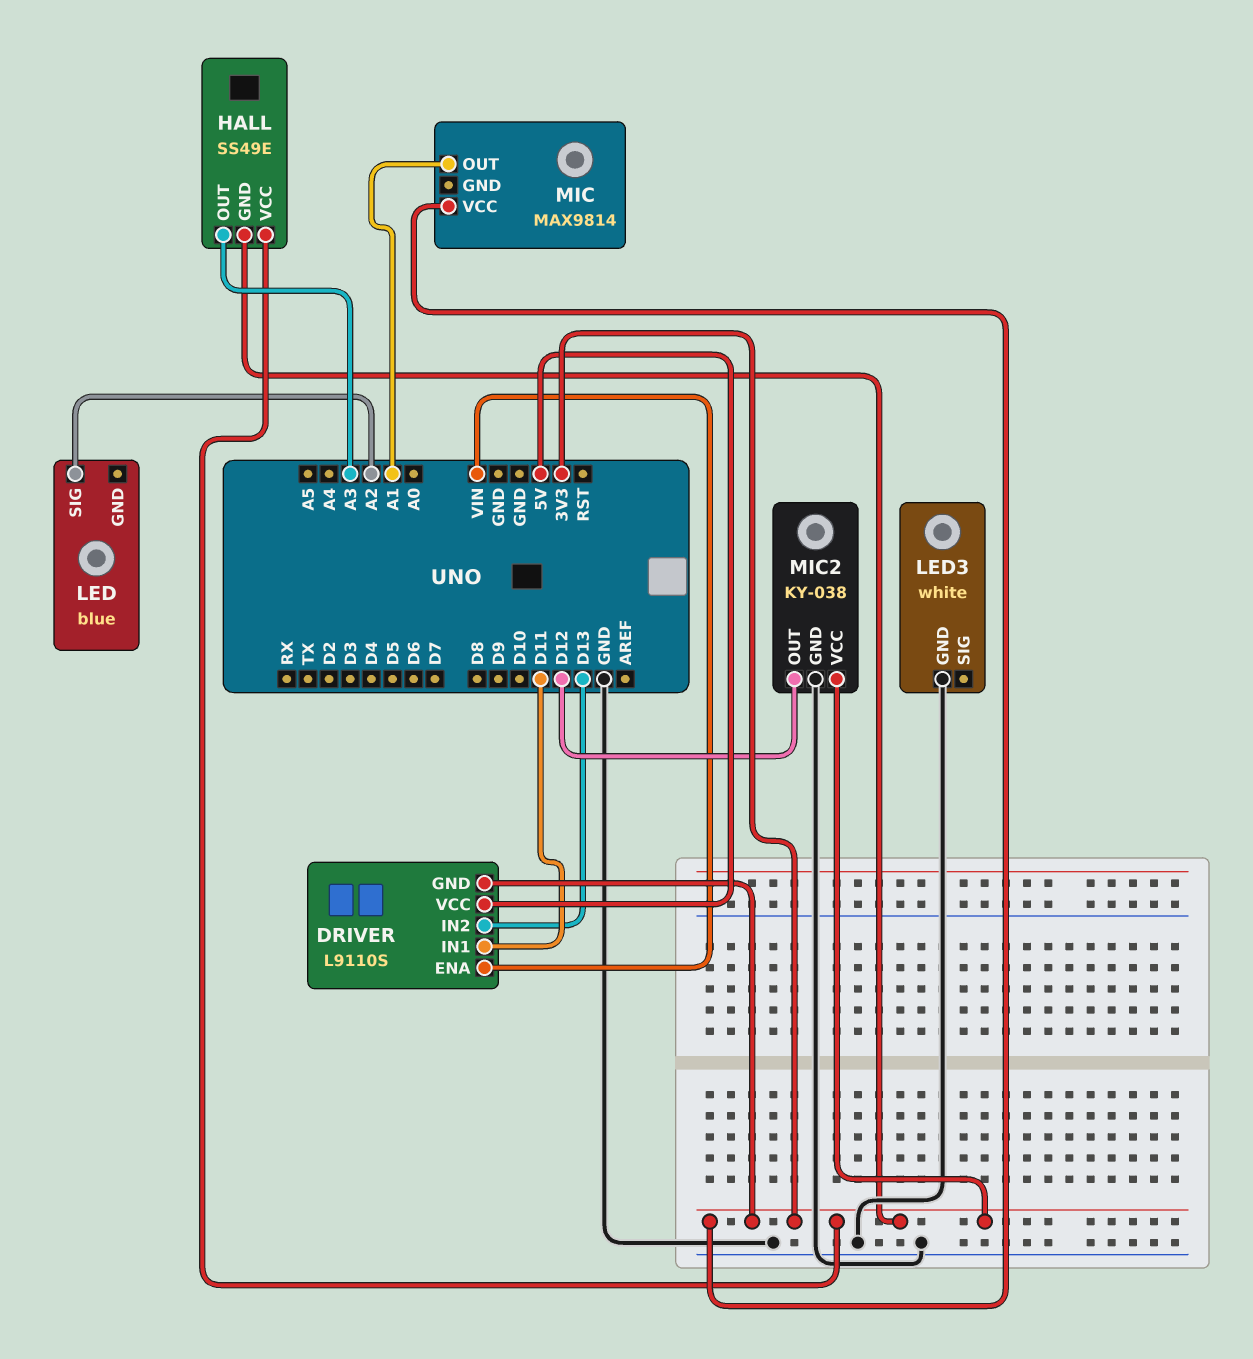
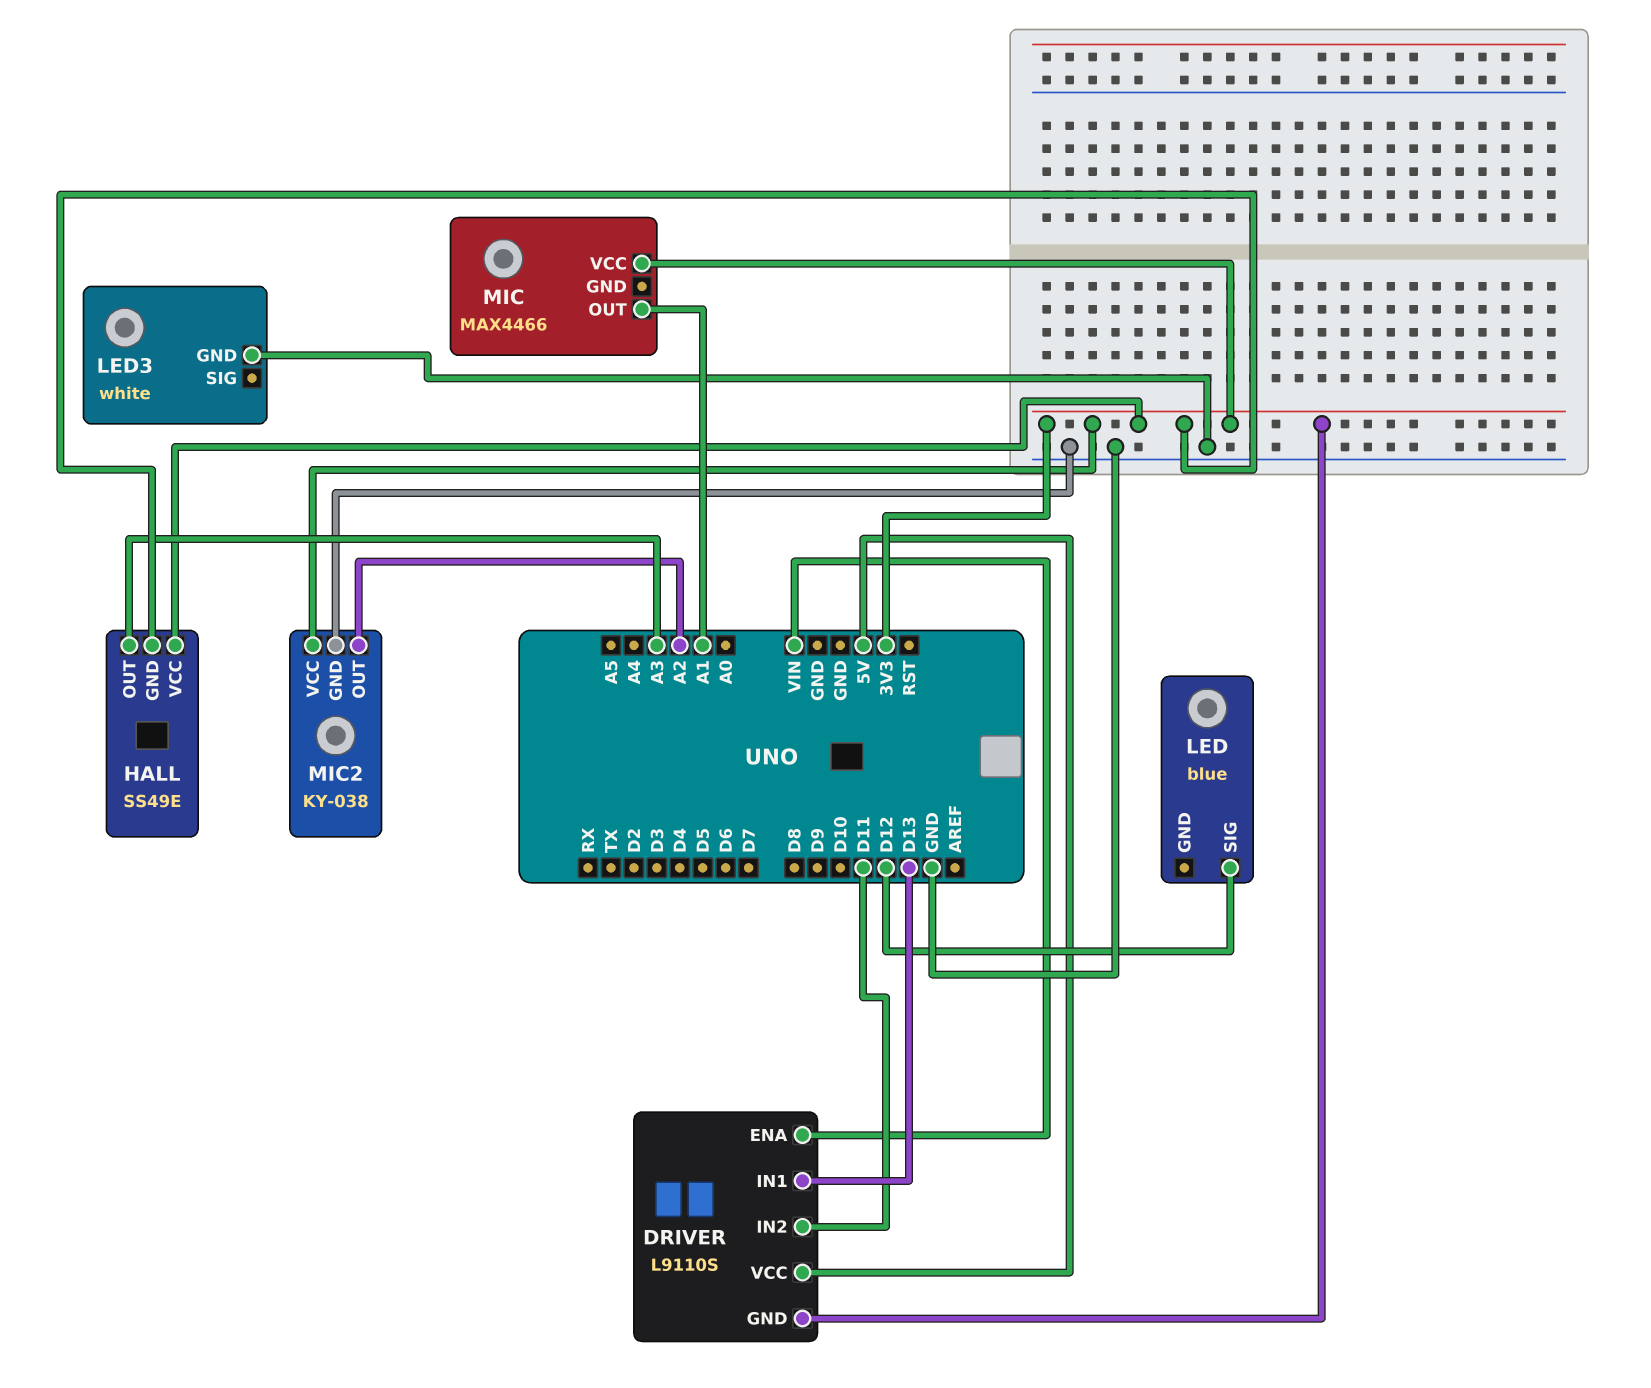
DRIVER pin IN1: D11 -> D13
DRIVER pin IN2: D13 -> D11
LED pin SIG: A2 -> D12
MIC: MAX9814 -> MAX4466
MIC2 pin OUT: D12 -> A2

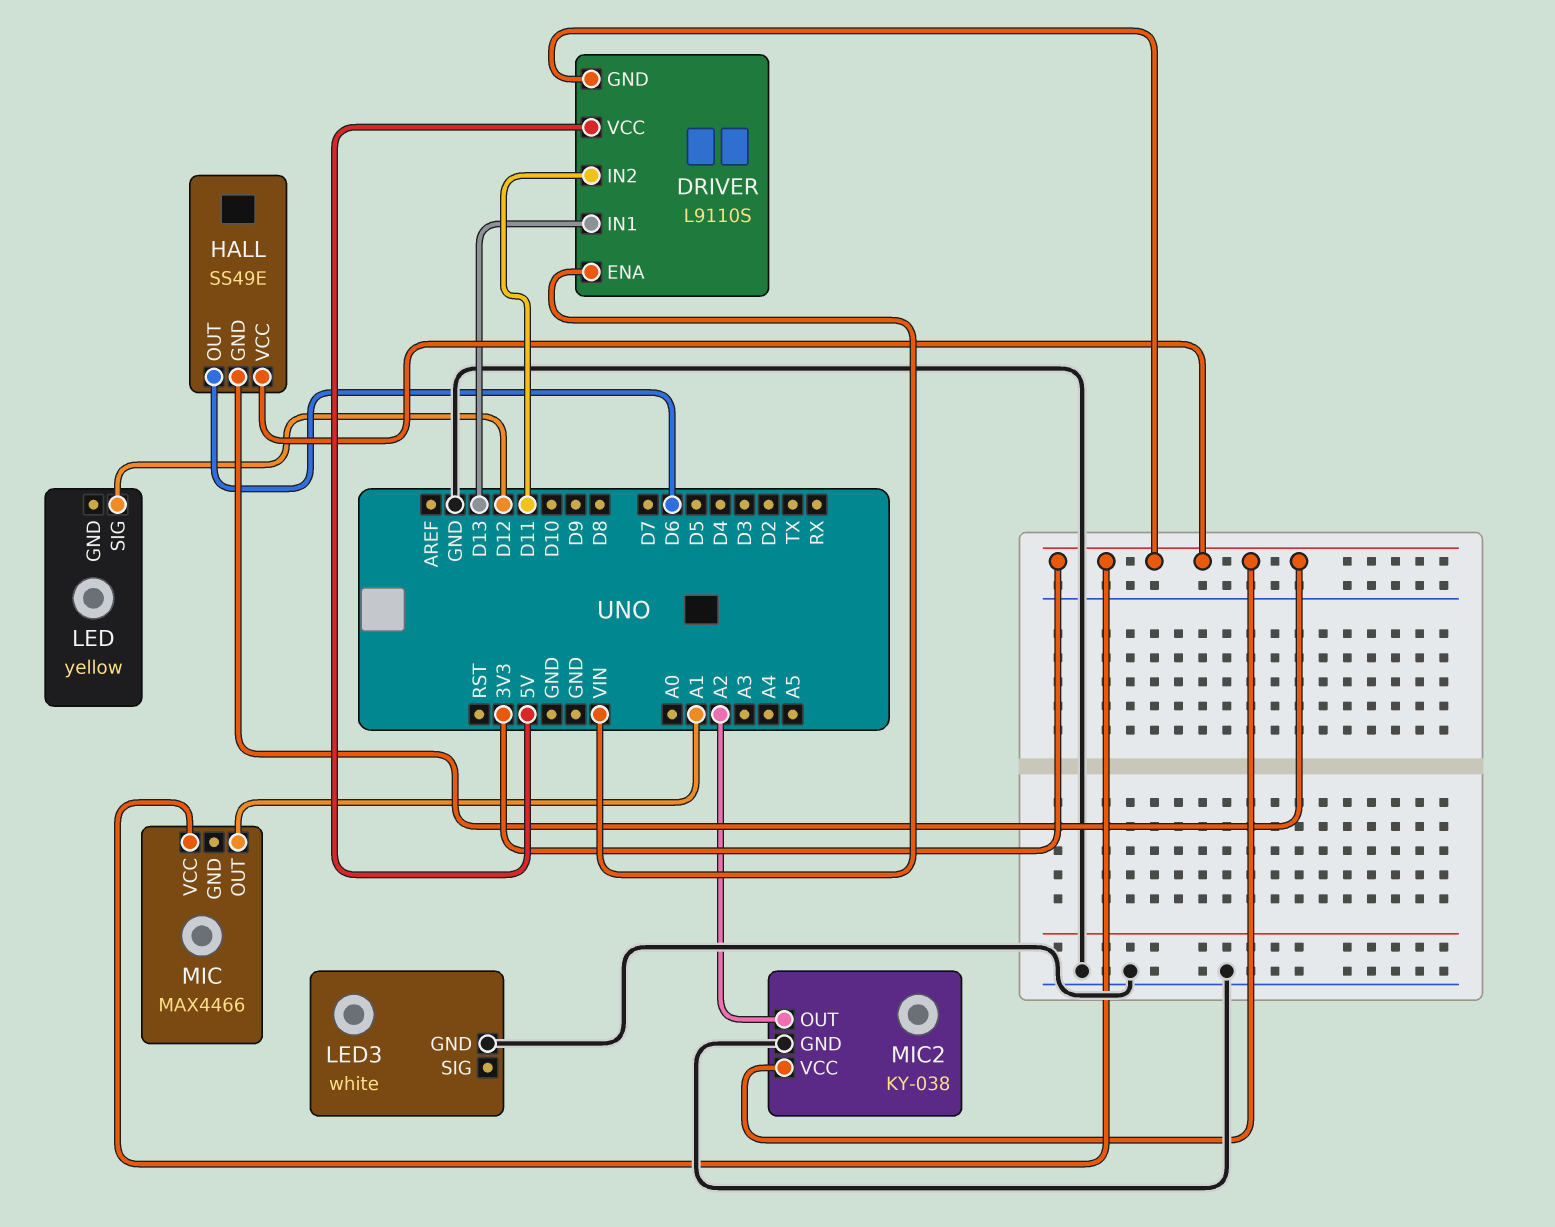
HALL pin OUT: A3 -> D6
LED: blue -> yellow

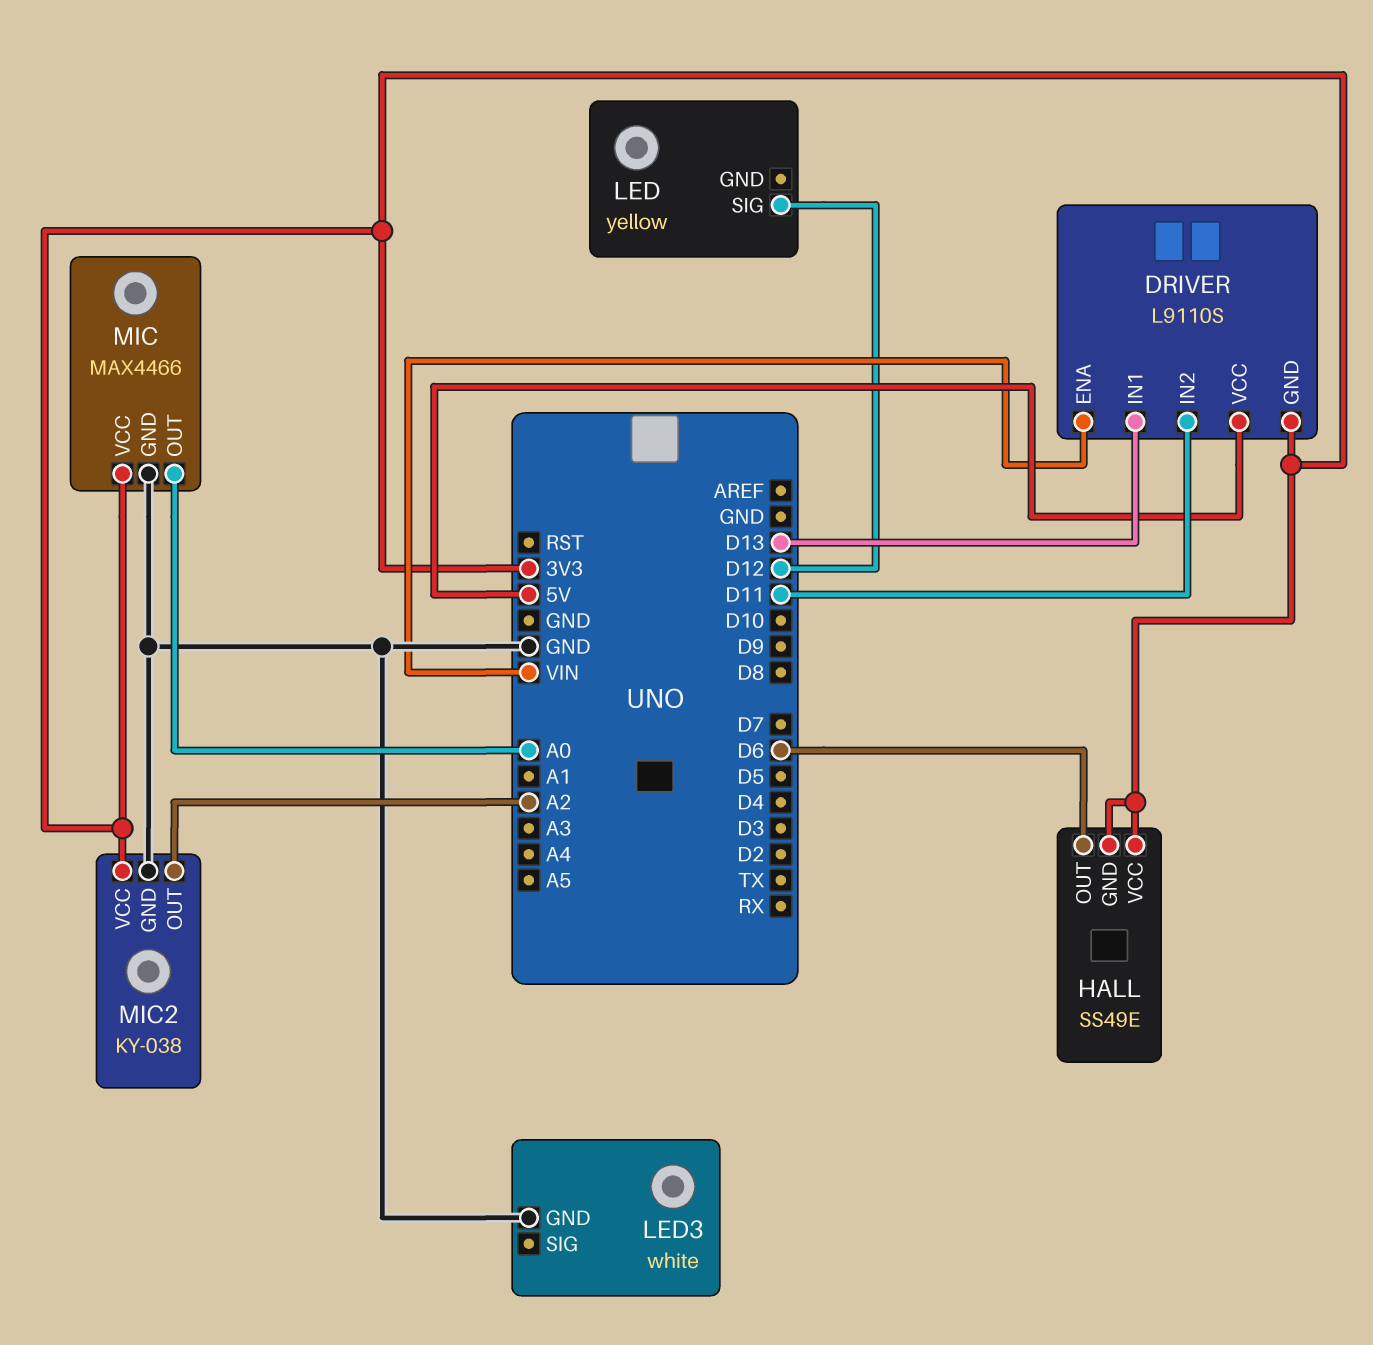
MIC pin GND: none -> GND
MIC pin OUT: A1 -> A0

